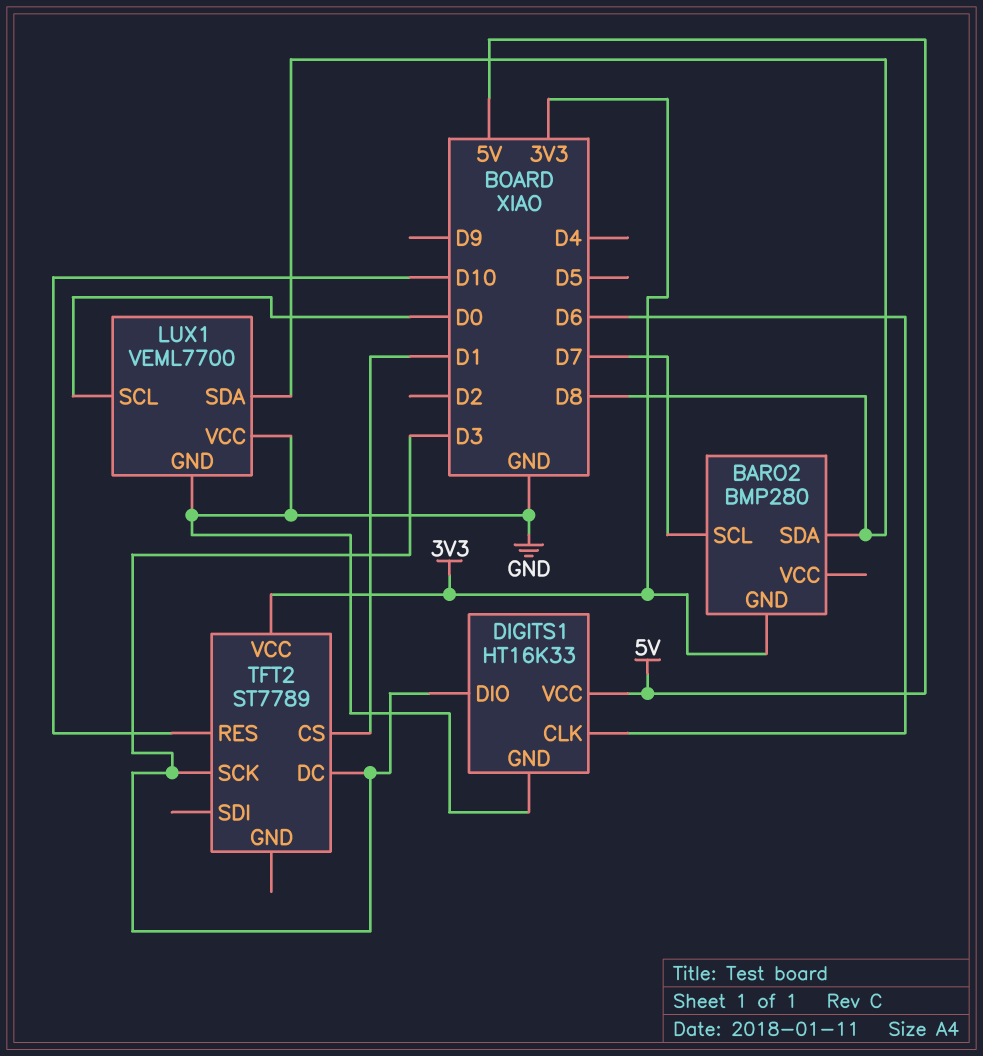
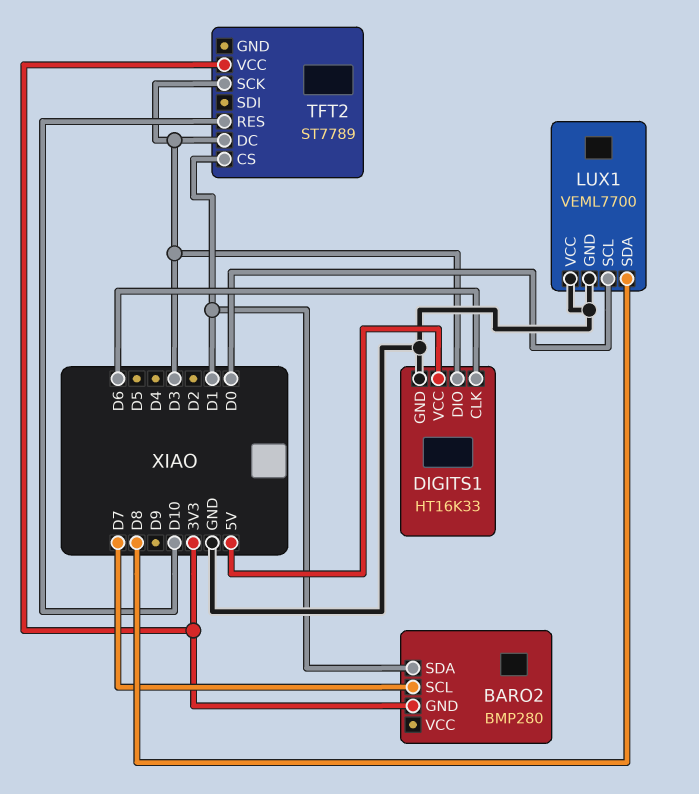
BARO2 pin SDA: D8 -> D1

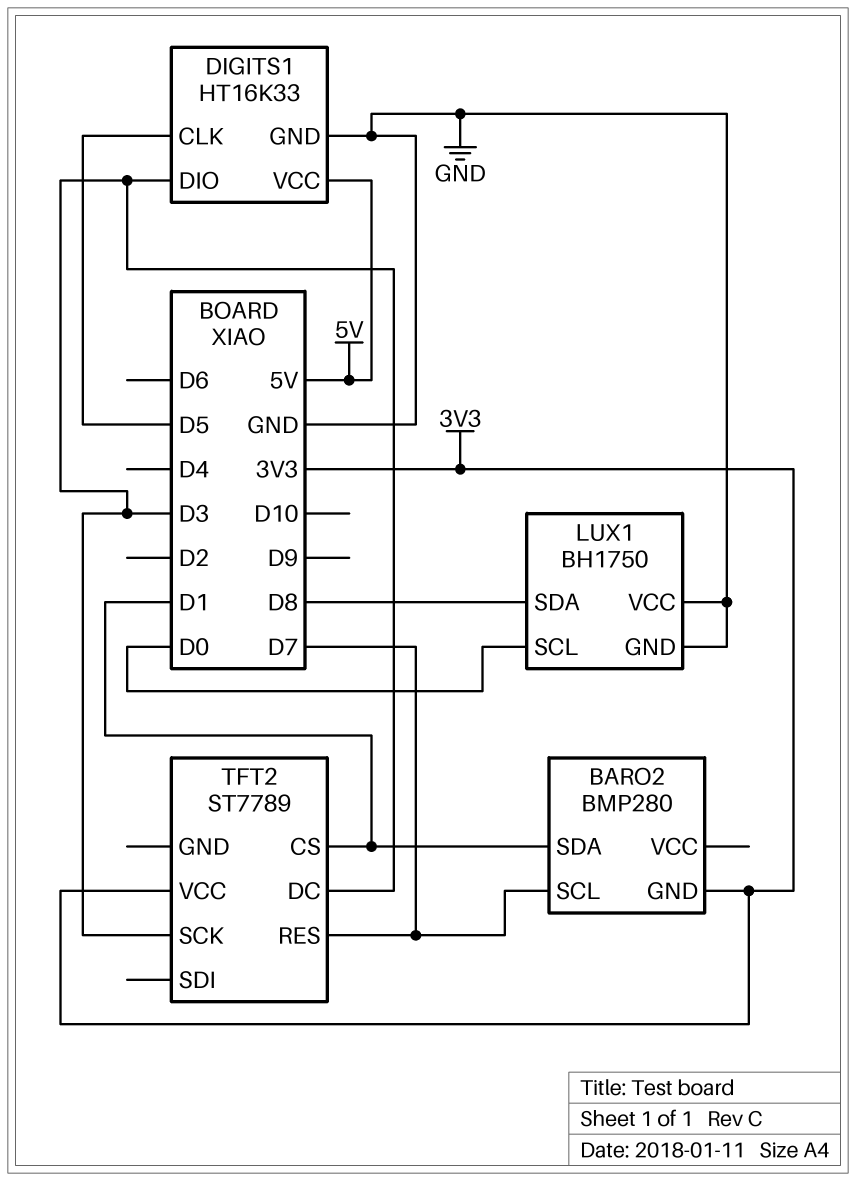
DIGITS1 pin CLK: D6 -> D5
LUX1: VEML7700 -> BH1750
TFT2 pin RES: D10 -> D7

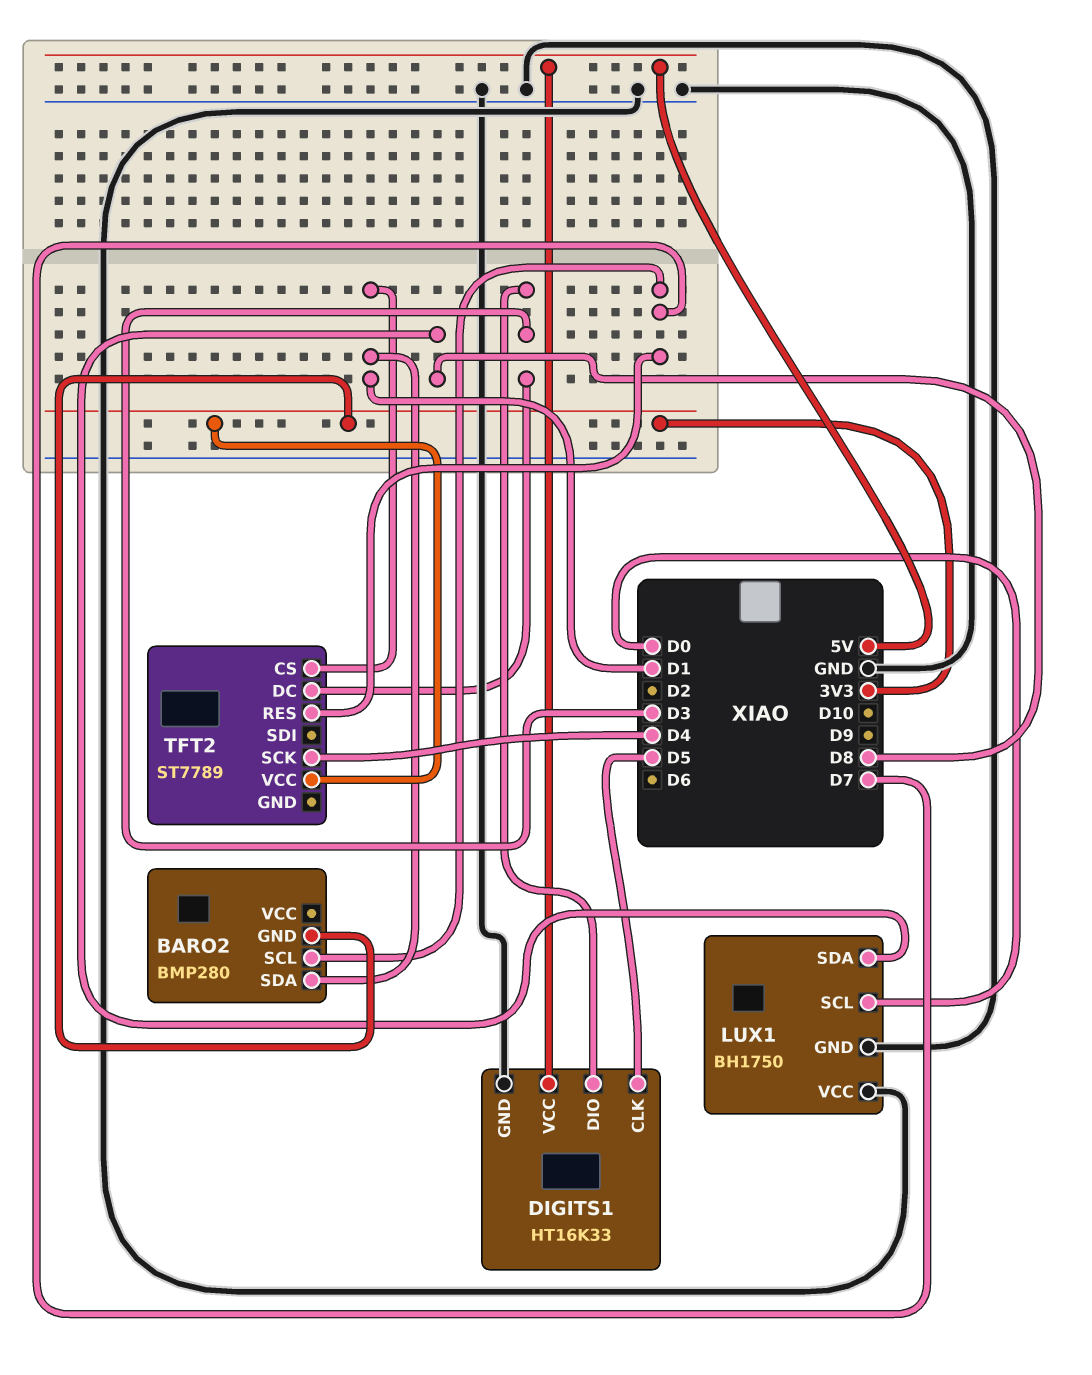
TFT2 pin SCK: D3 -> D4

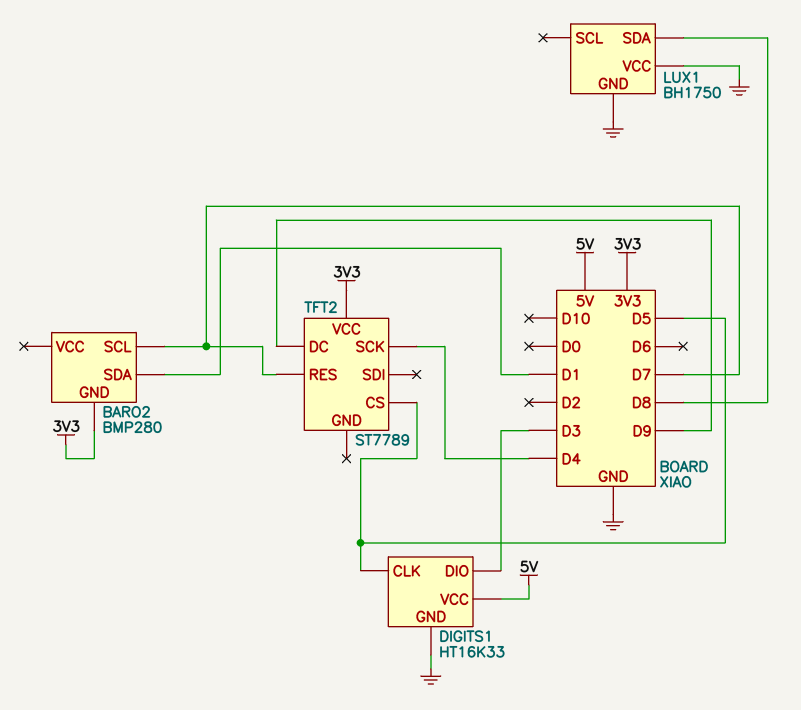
LUX1 pin SCL: D0 -> none
TFT2 pin CS: D1 -> D5
TFT2 pin DC: D3 -> D9

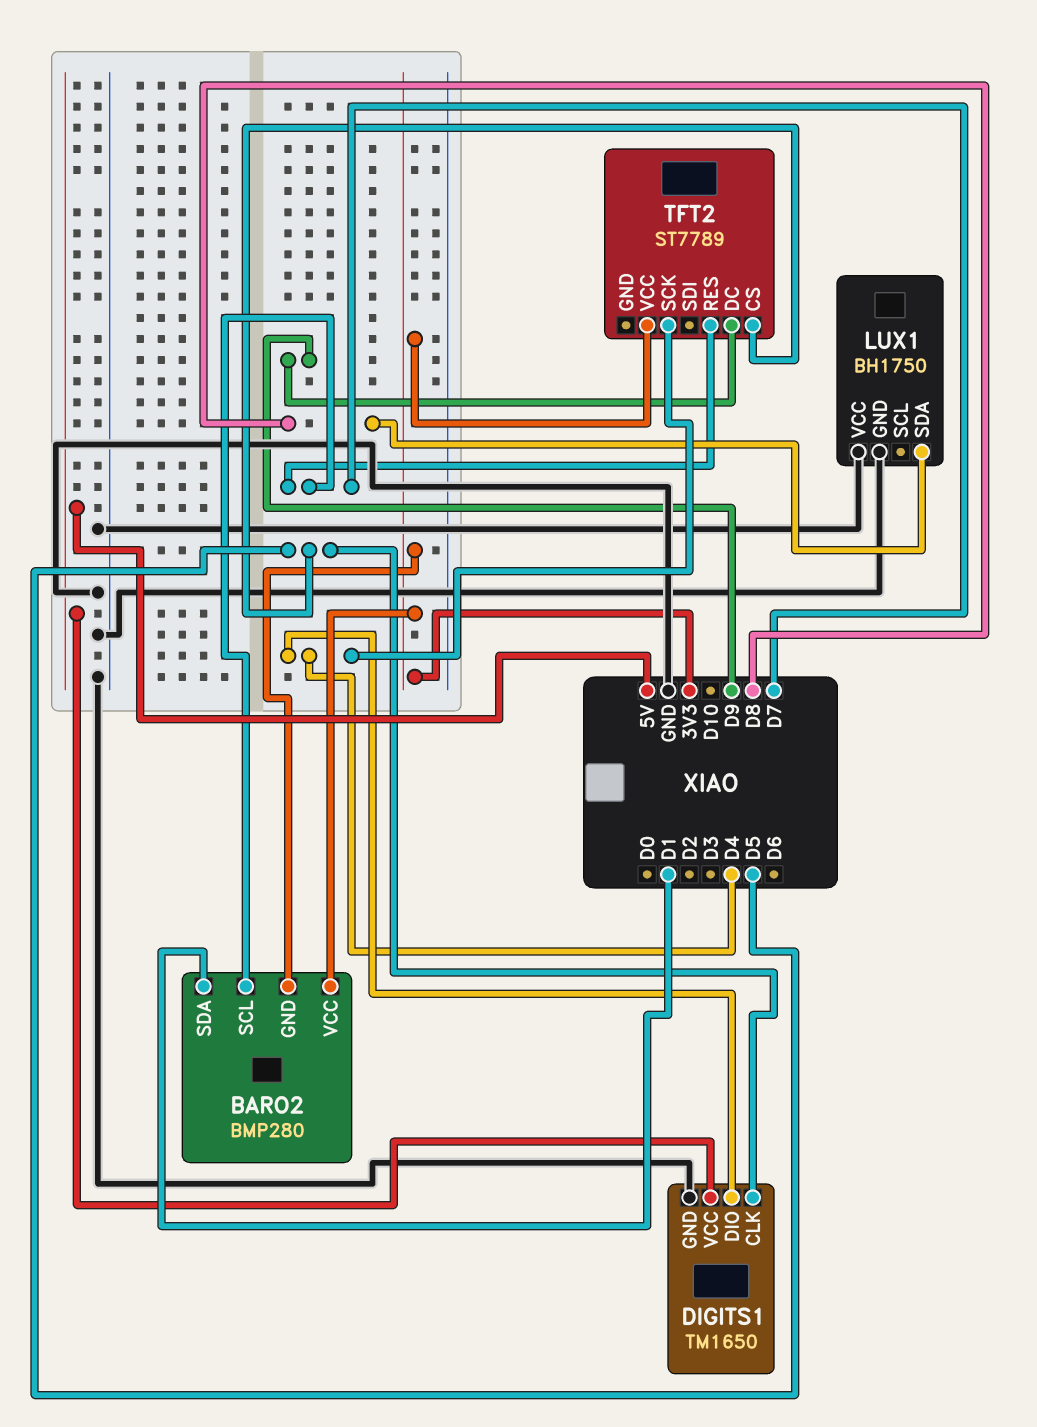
BARO2 pin VCC: none -> 3V3
DIGITS1: HT16K33 -> TM1650
DIGITS1 pin DIO: D3 -> D4

